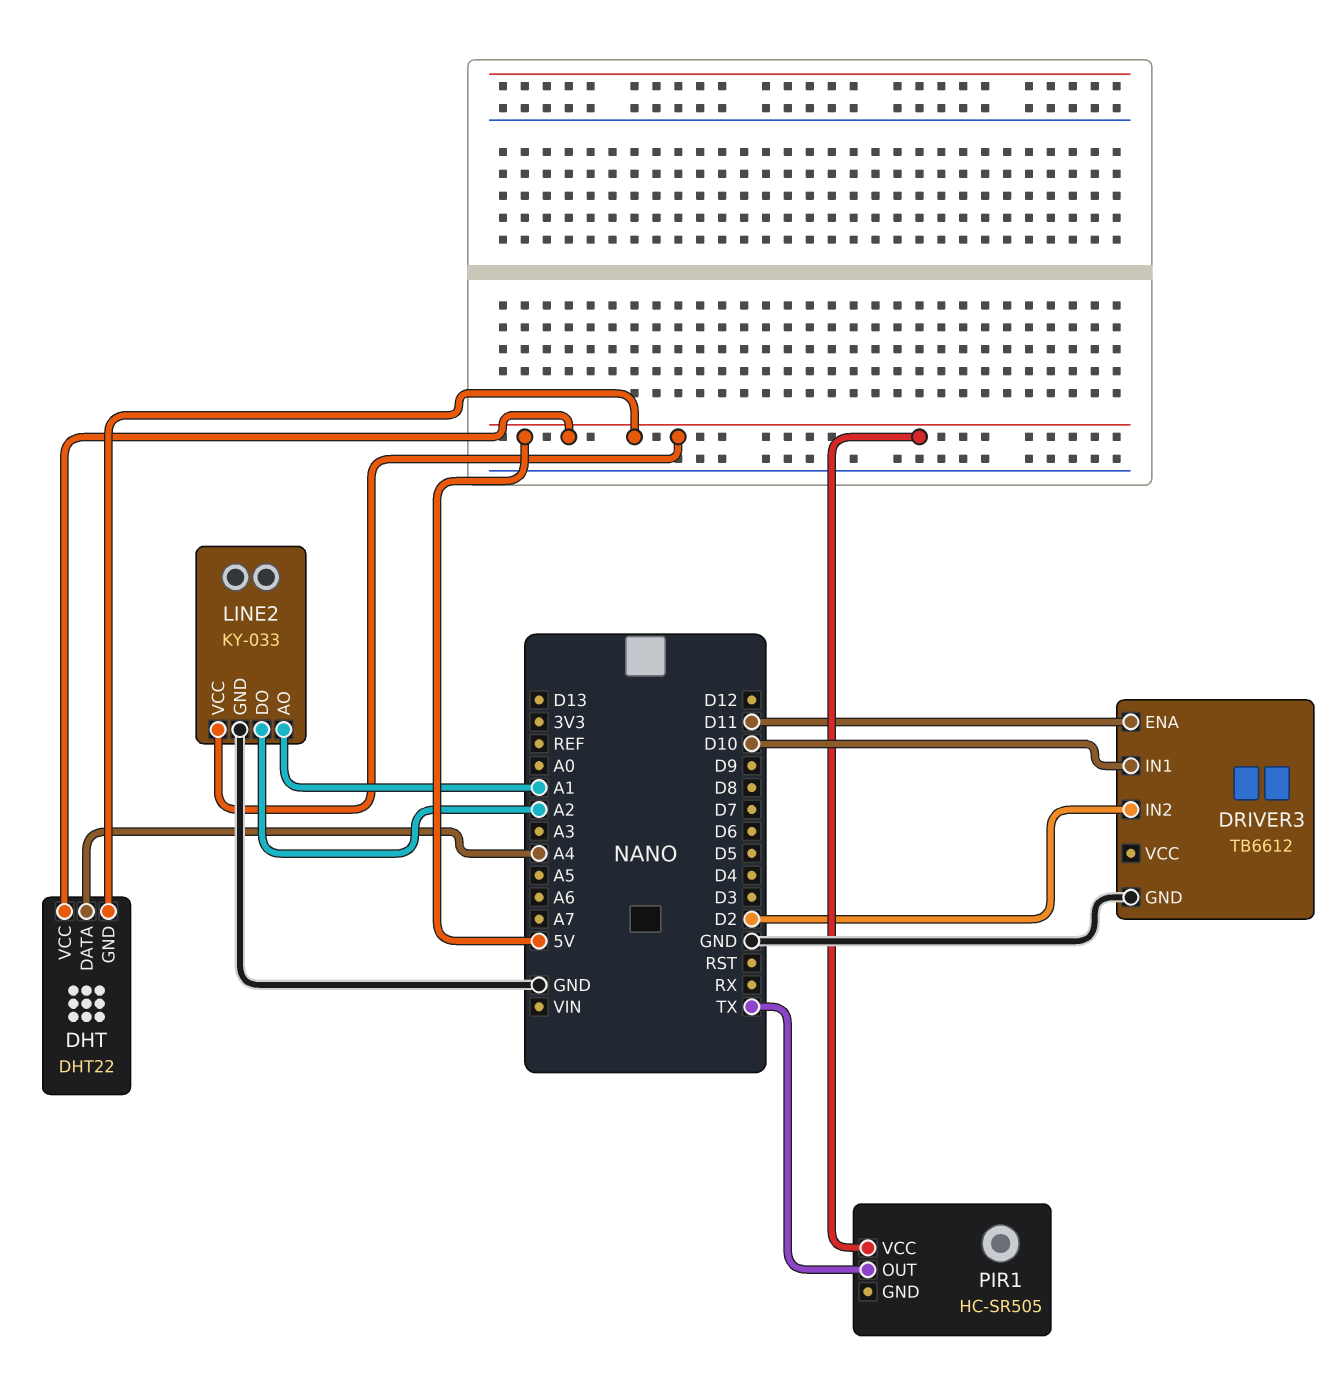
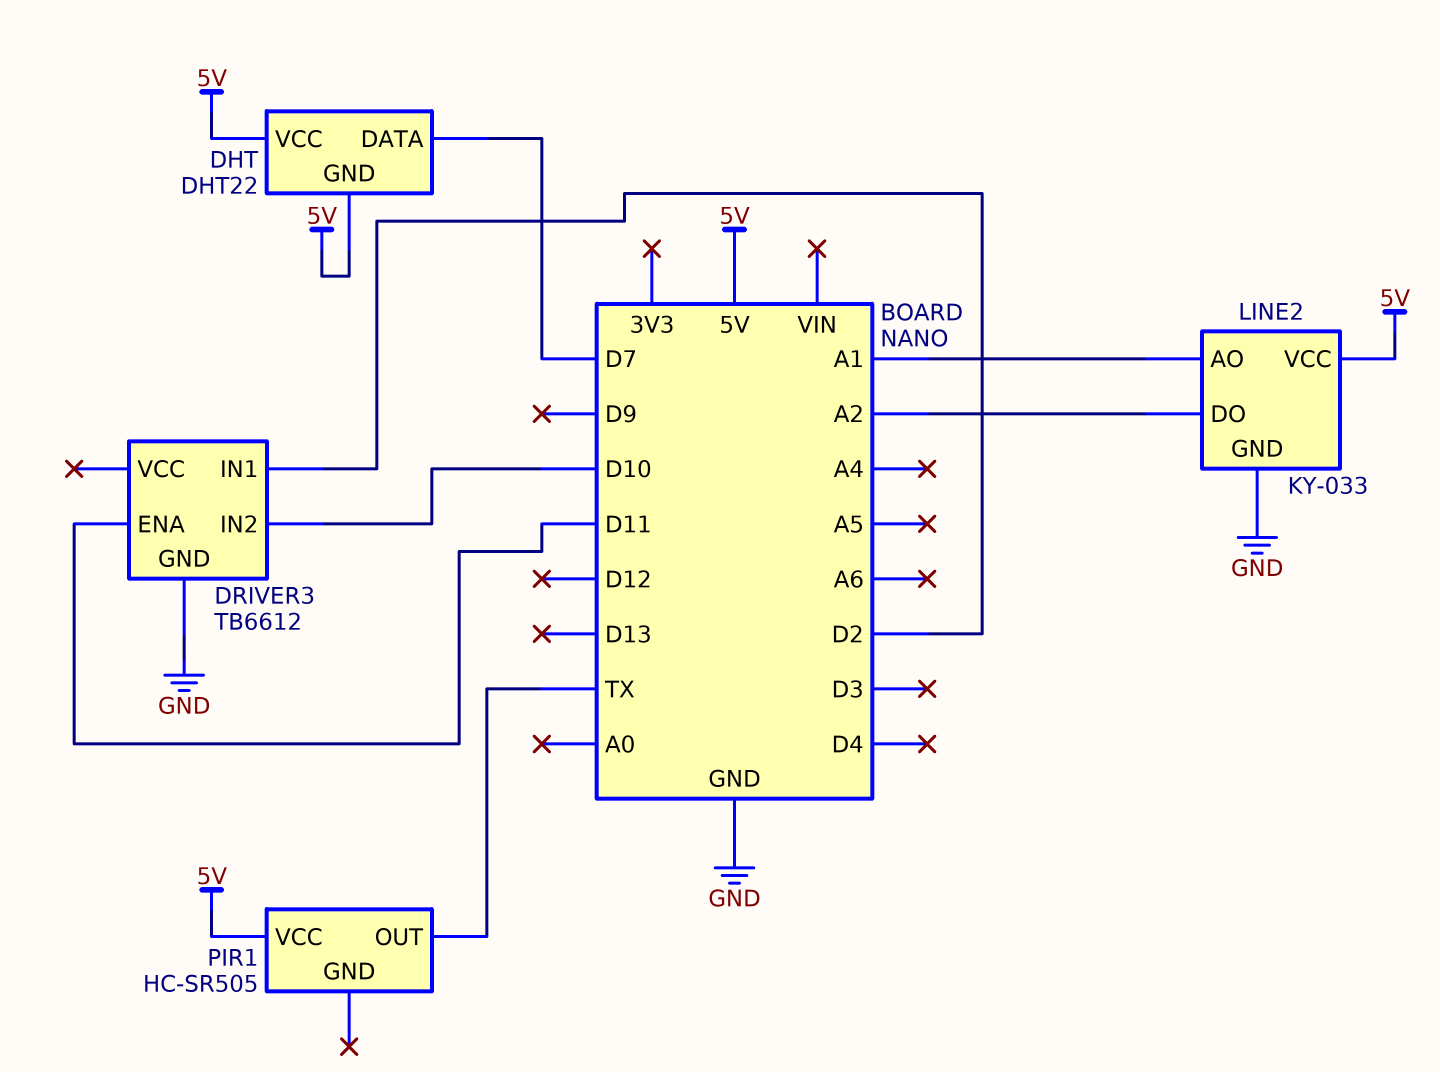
DHT pin DATA: A4 -> D7
DRIVER3 pin IN1: D10 -> D2
DRIVER3 pin IN2: D2 -> D10

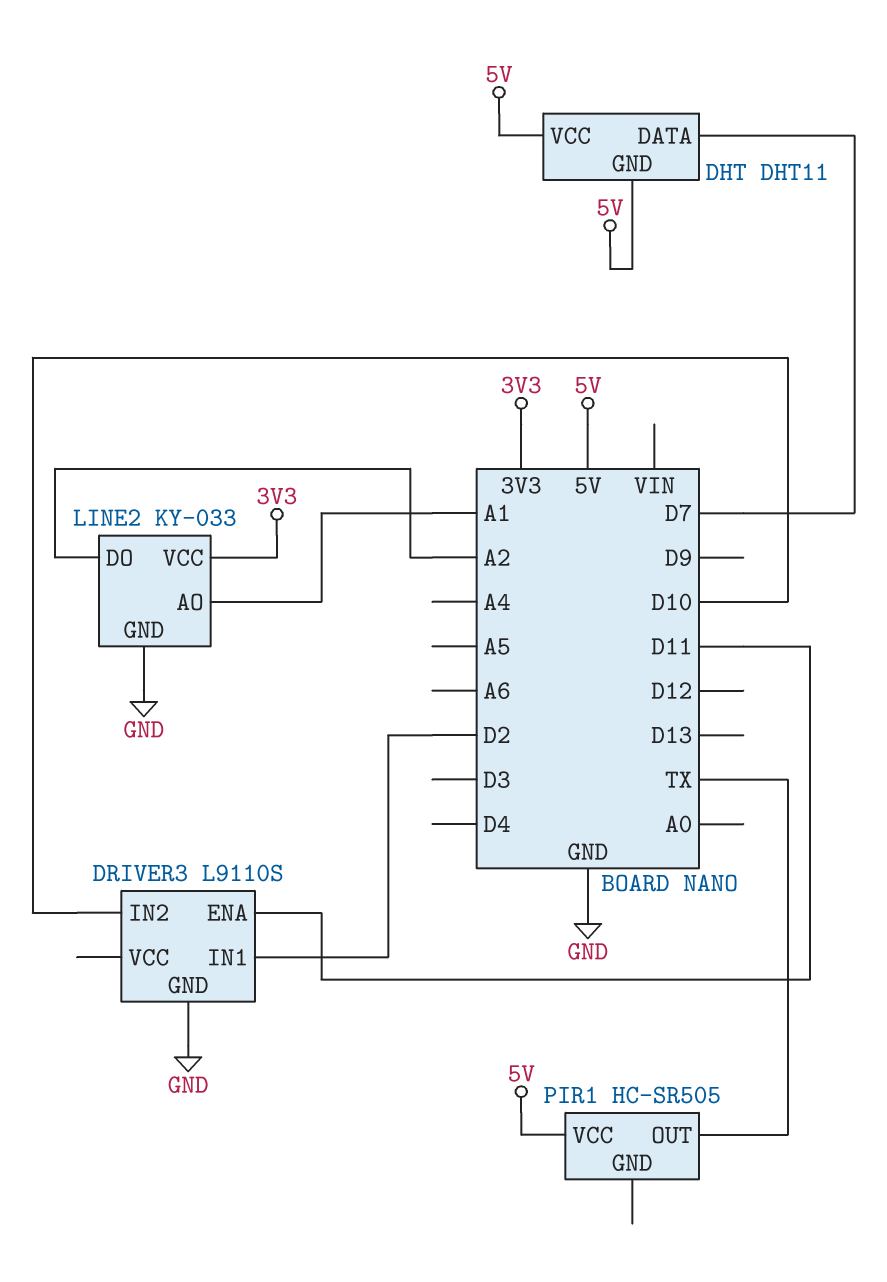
DHT: DHT22 -> DHT11
DRIVER3: TB6612 -> L9110S
LINE2 pin VCC: 5V -> 3V3

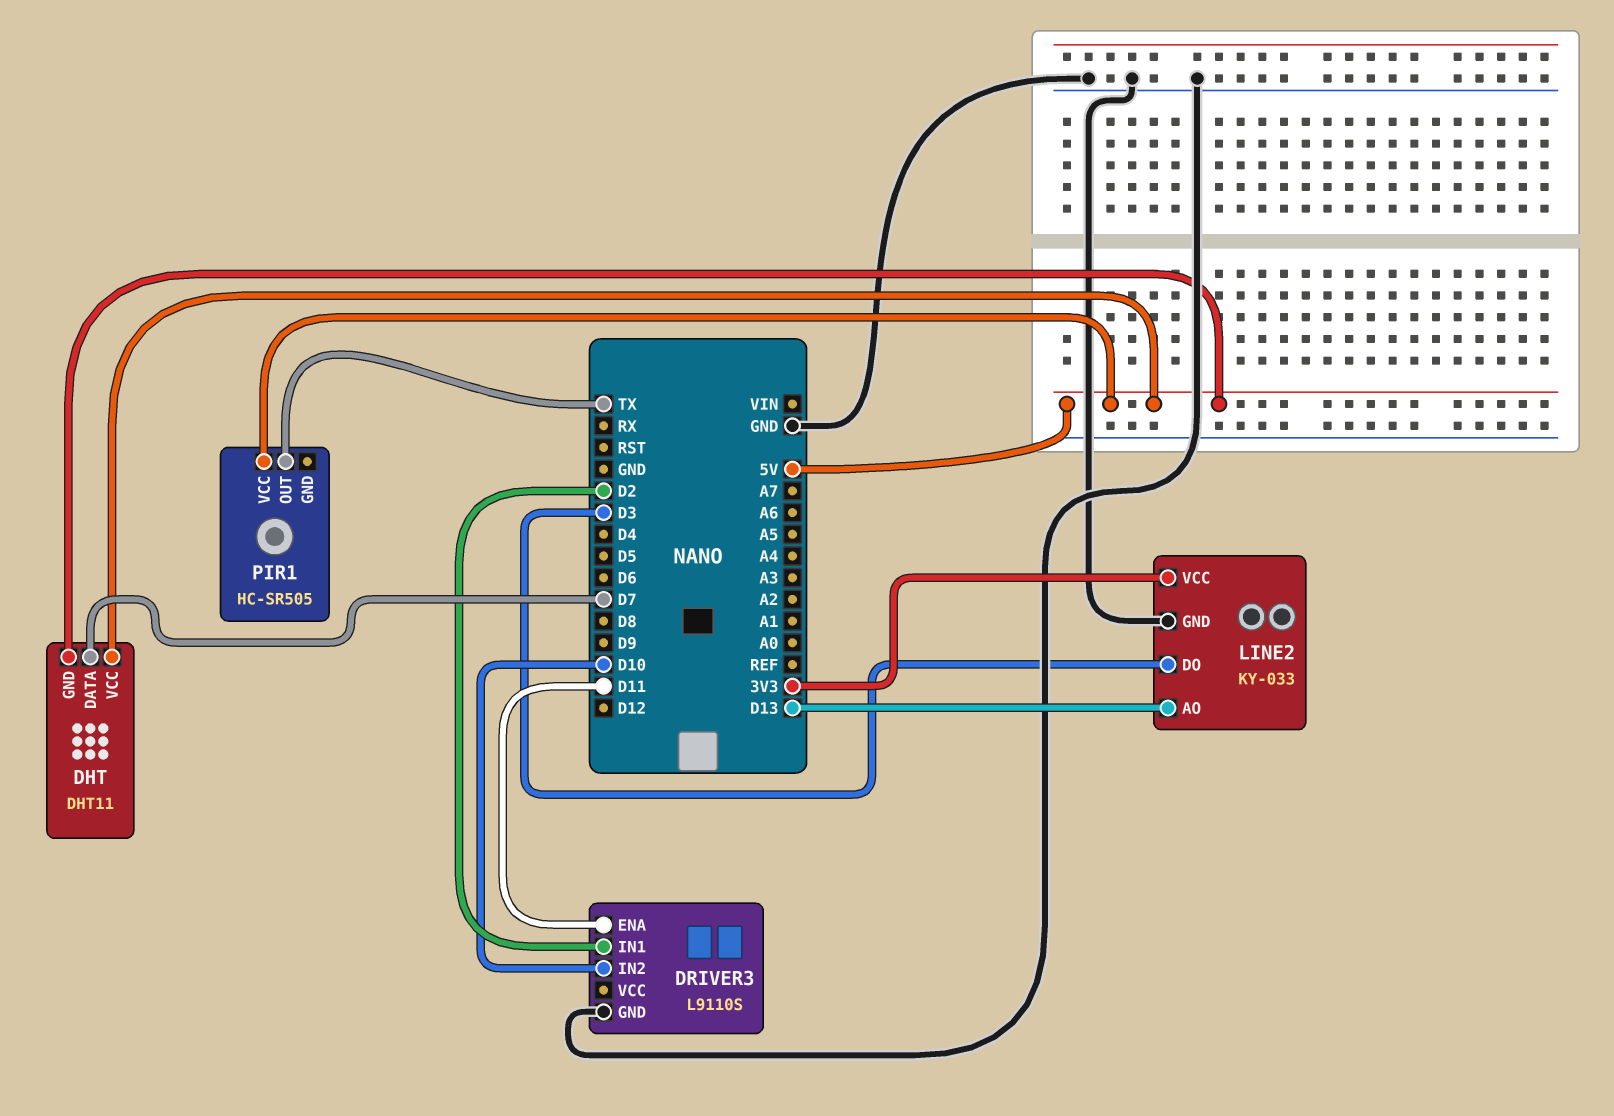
LINE2 pin AO: A1 -> D13
LINE2 pin DO: A2 -> D3

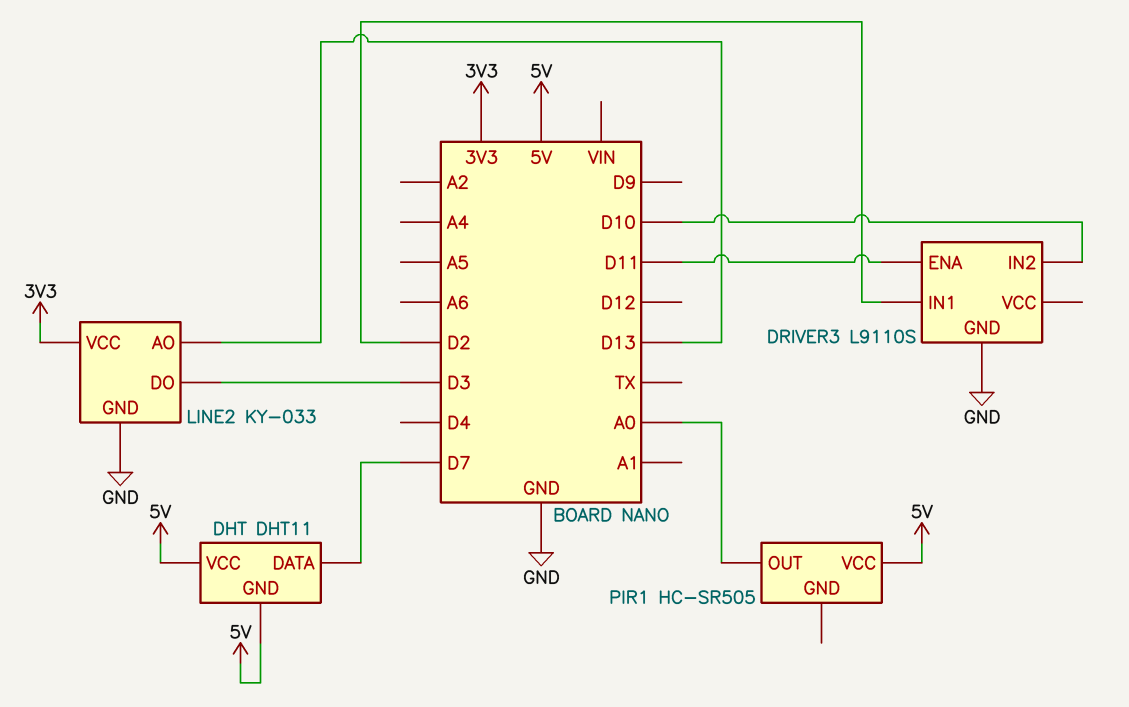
PIR1 pin OUT: TX -> A0

